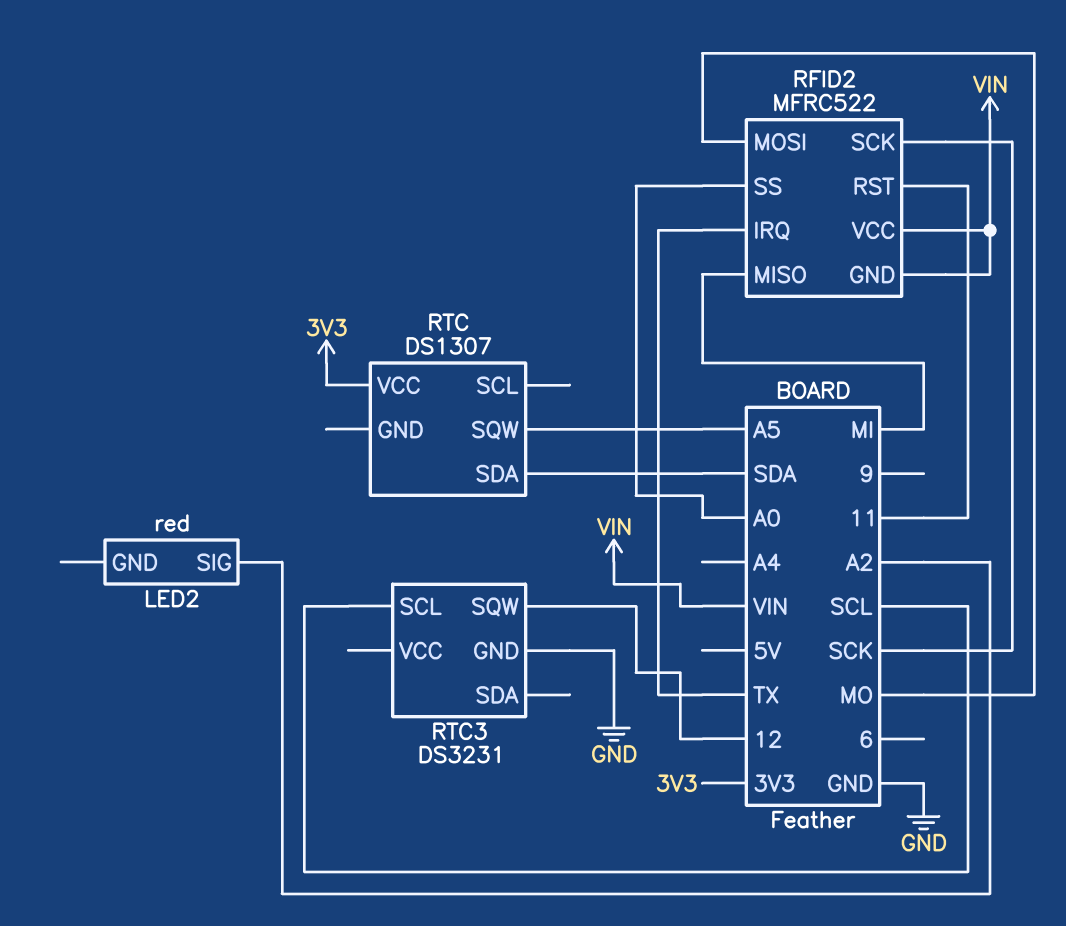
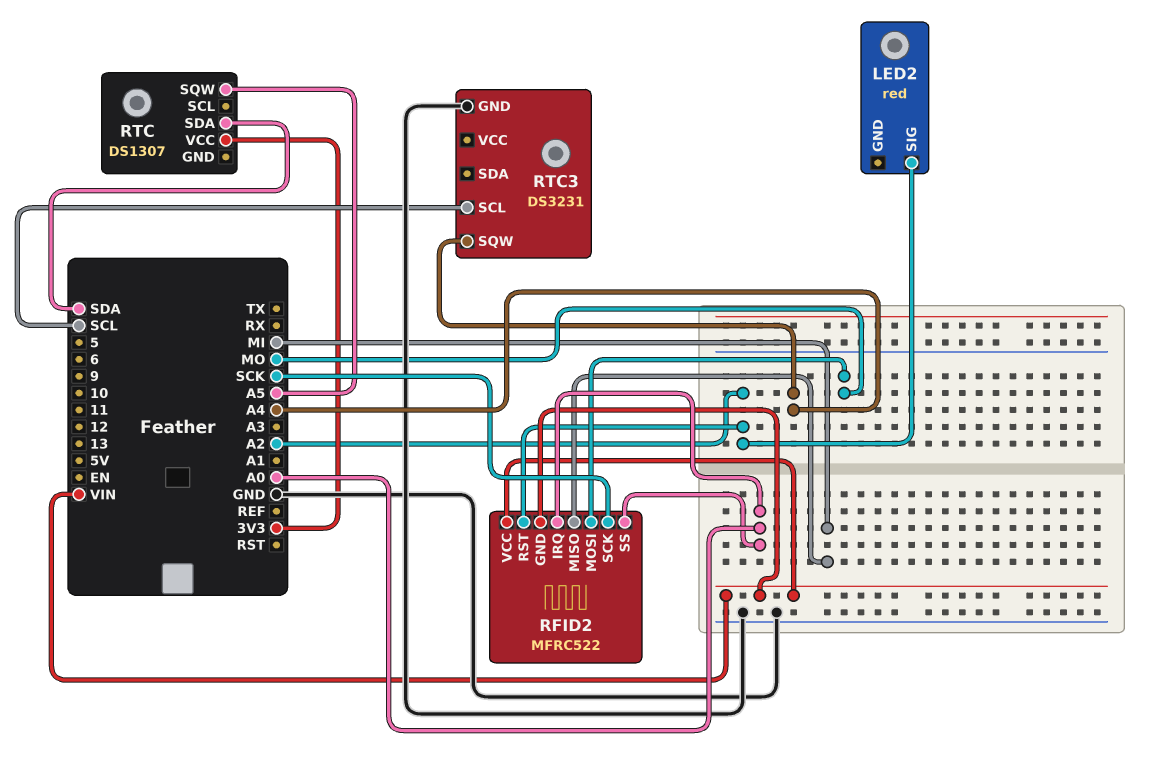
RFID2 pin IRQ: TX -> A0
RFID2 pin RST: 11 -> A2
RTC3 pin SQW: 12 -> A4

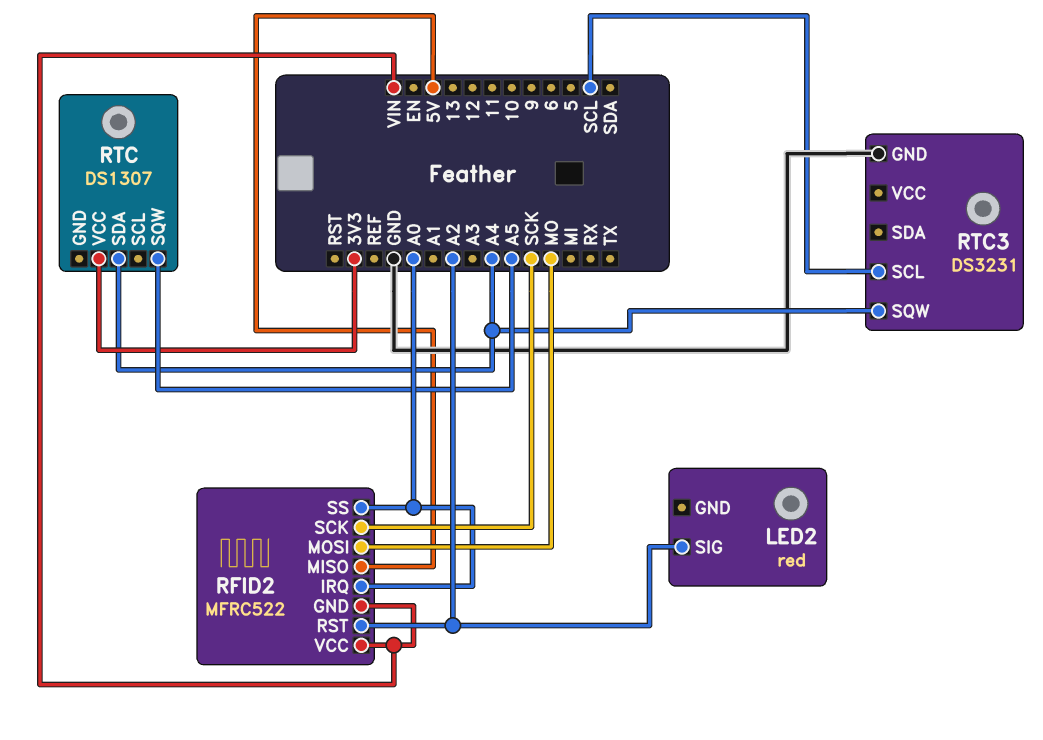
RFID2 pin MISO: MI -> 5V
RTC pin SDA: SDA -> A4

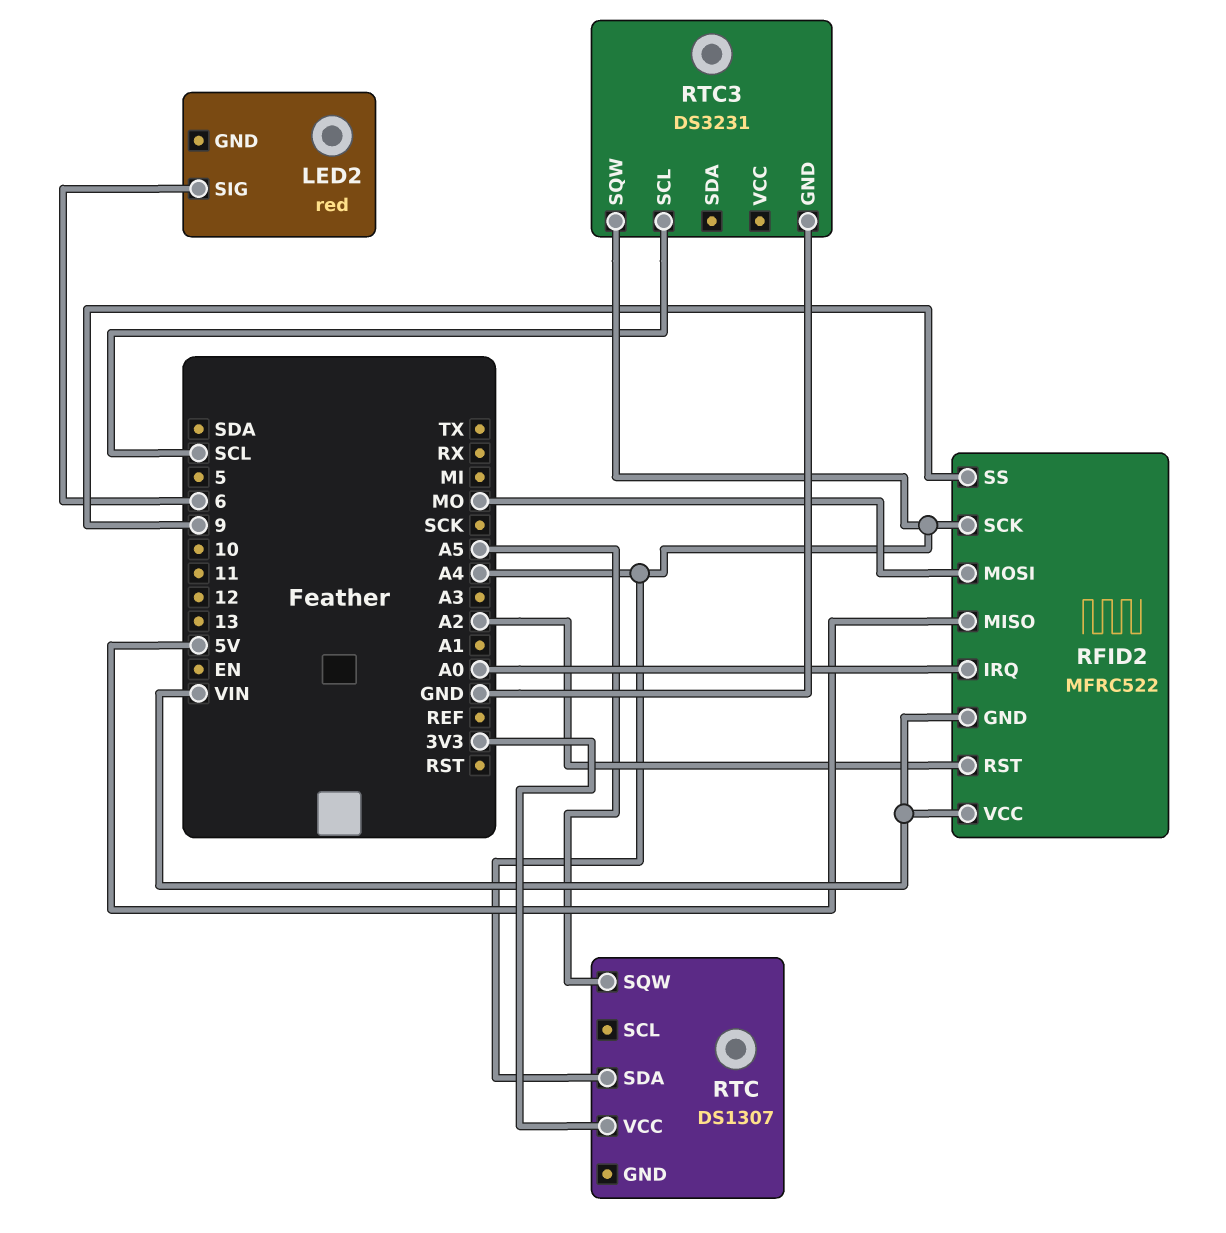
LED2 pin SIG: A2 -> 6
RFID2 pin SCK: SCK -> A4
RFID2 pin SS: A0 -> 9

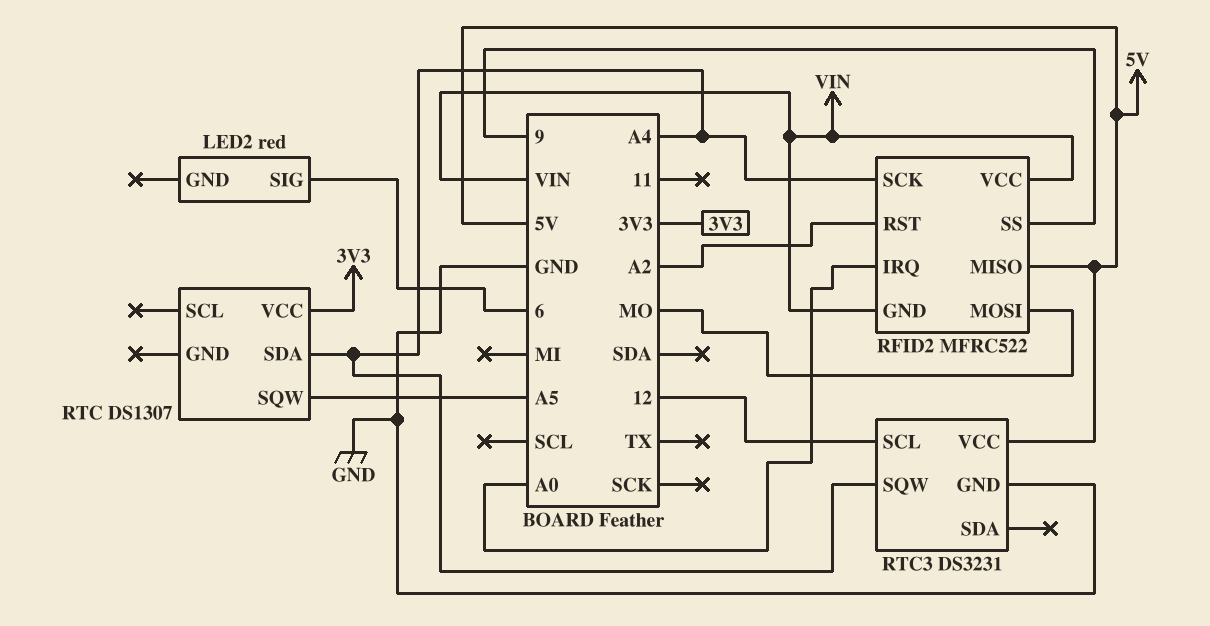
RTC3 pin SCL: SCL -> 12
RTC3 pin VCC: none -> 5V

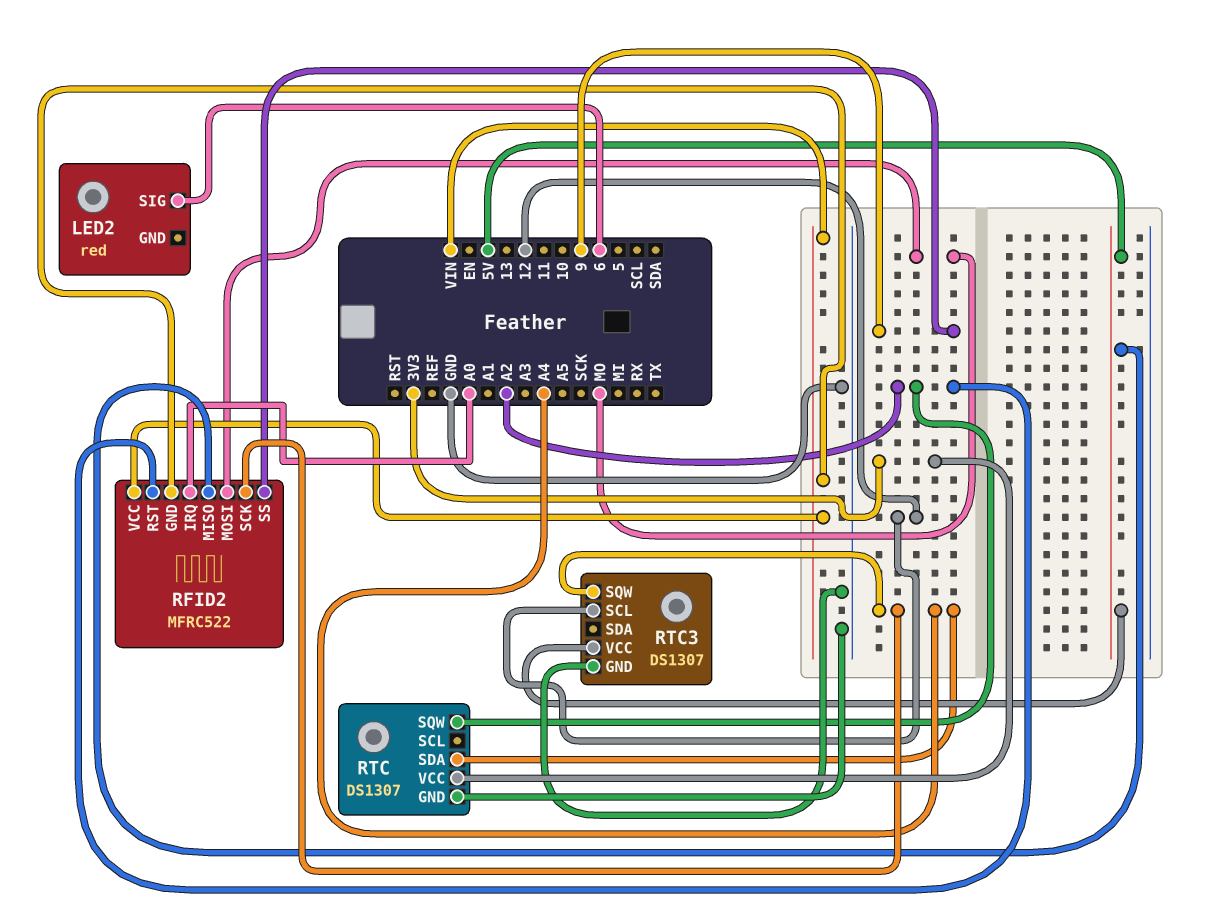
RTC pin GND: none -> GND
RTC pin SQW: A5 -> A2
RTC3: DS3231 -> DS1307

